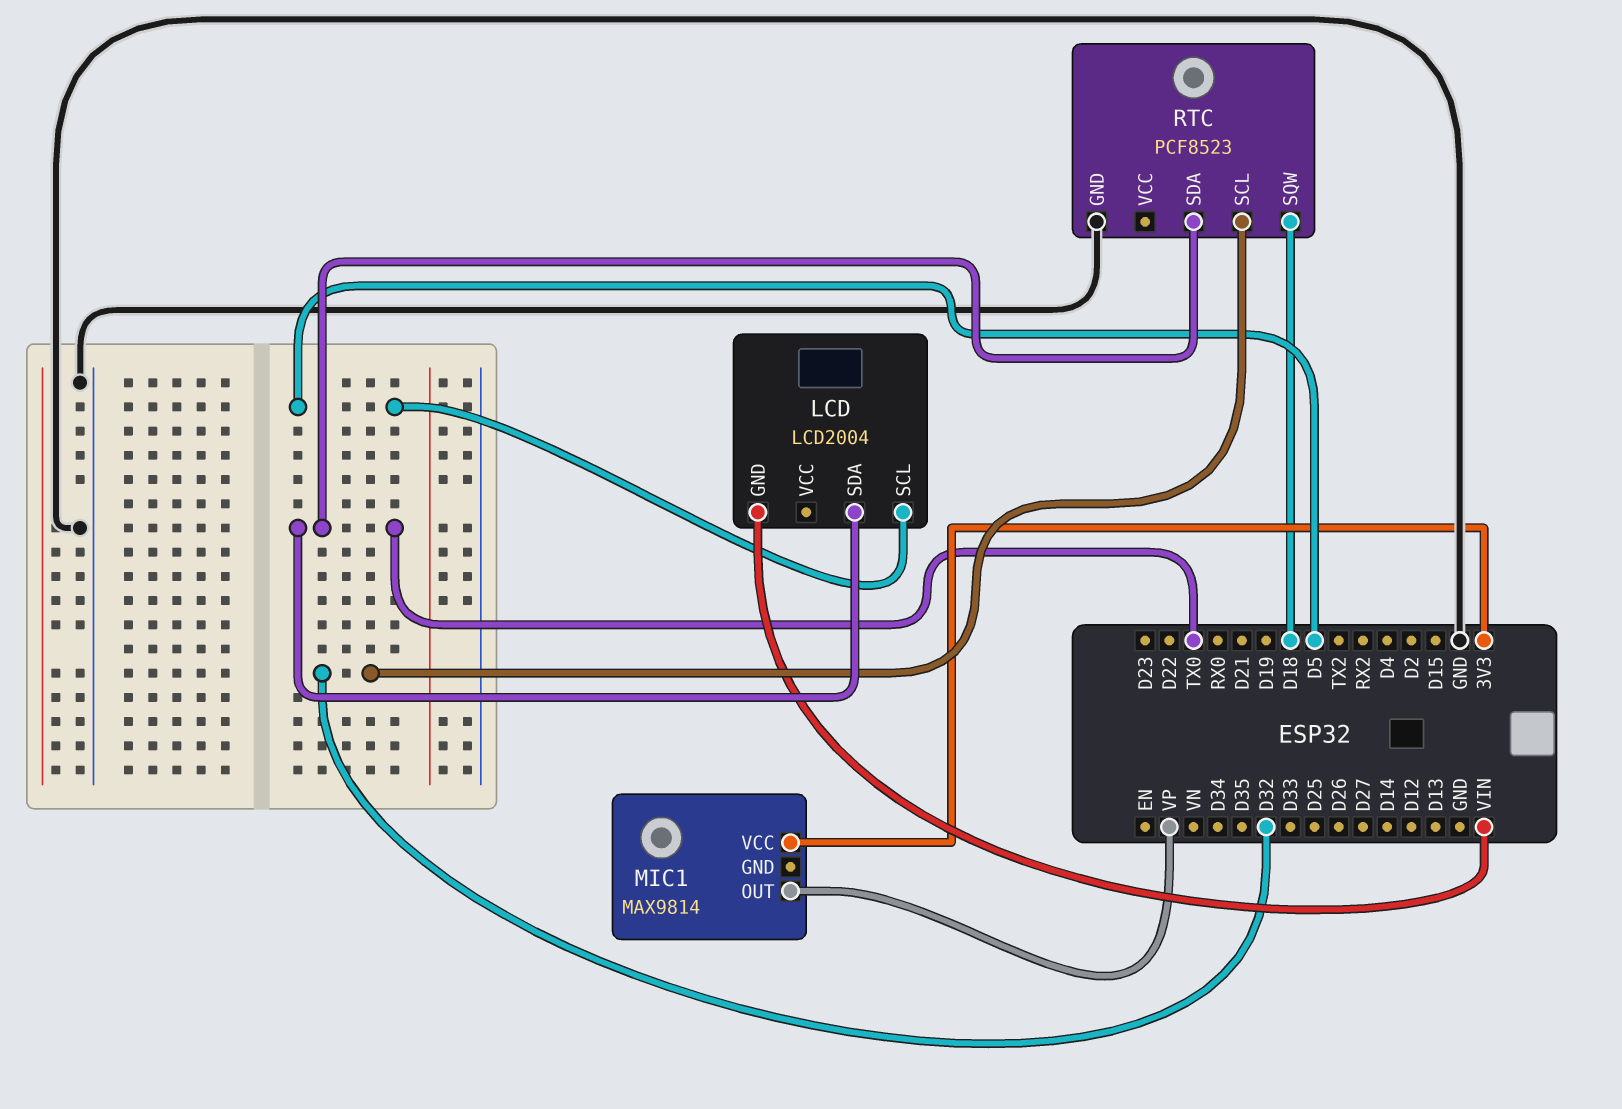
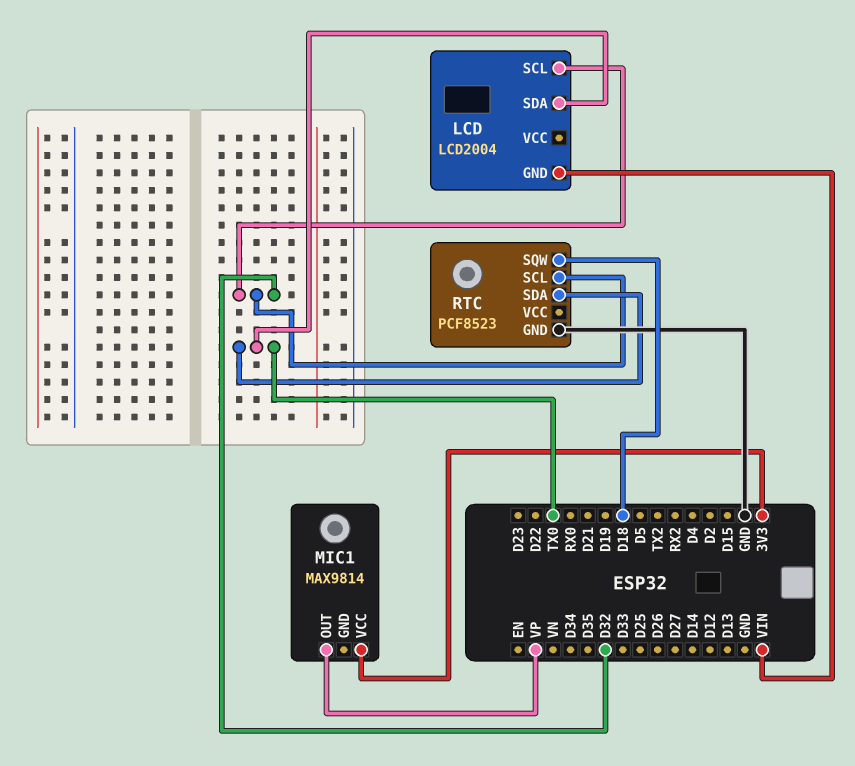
LCD pin SCL: D5 -> D32

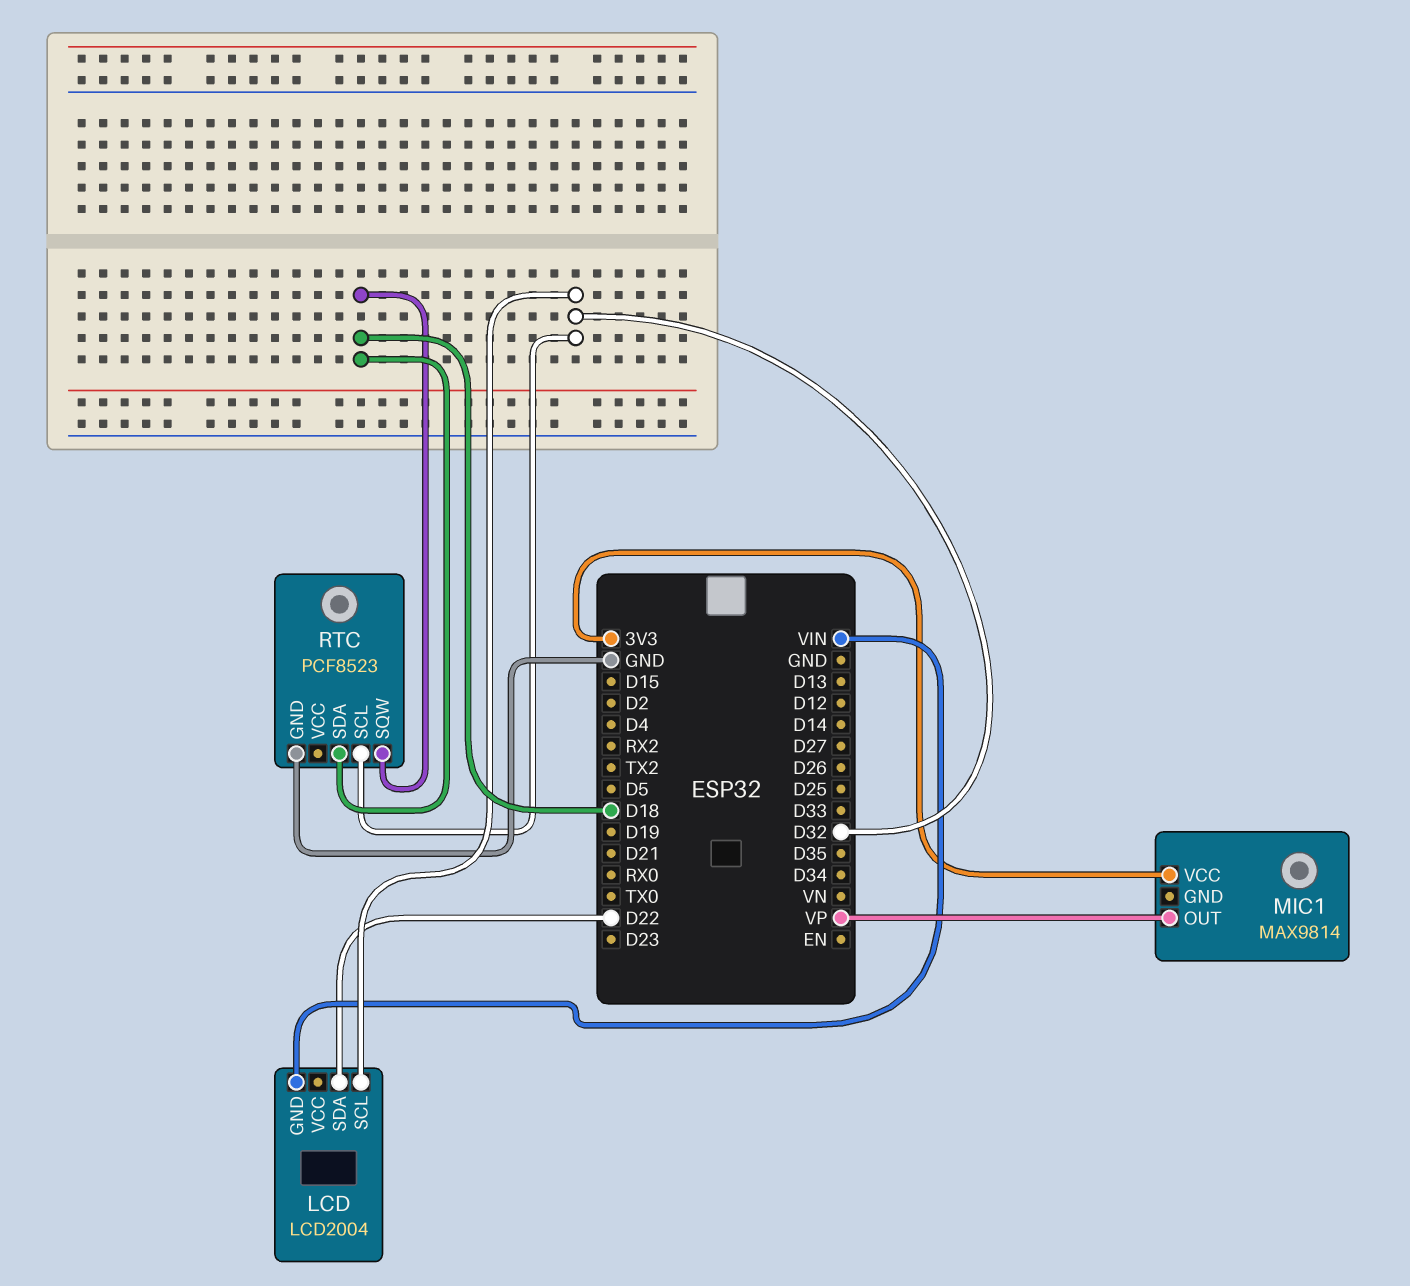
LCD pin SDA: TX0 -> D22
RTC pin SDA: TX0 -> D18

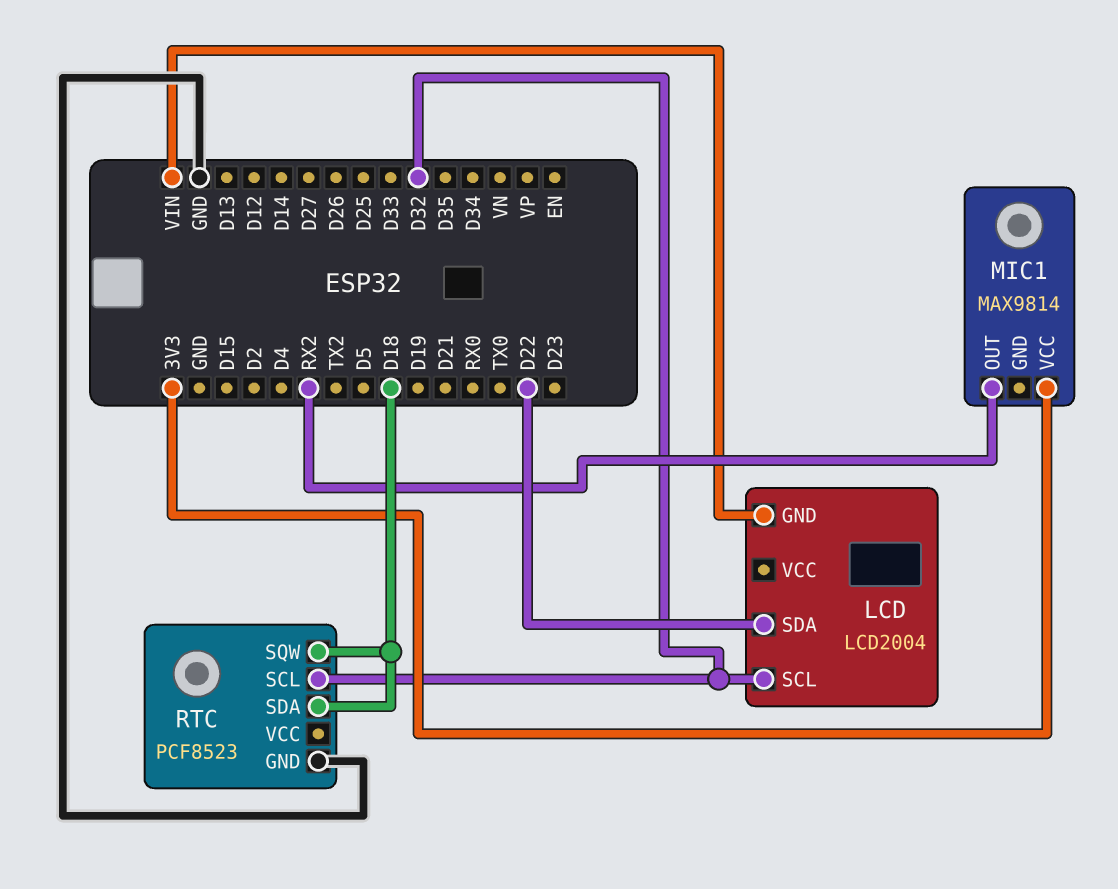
MIC1 pin OUT: VP -> RX2

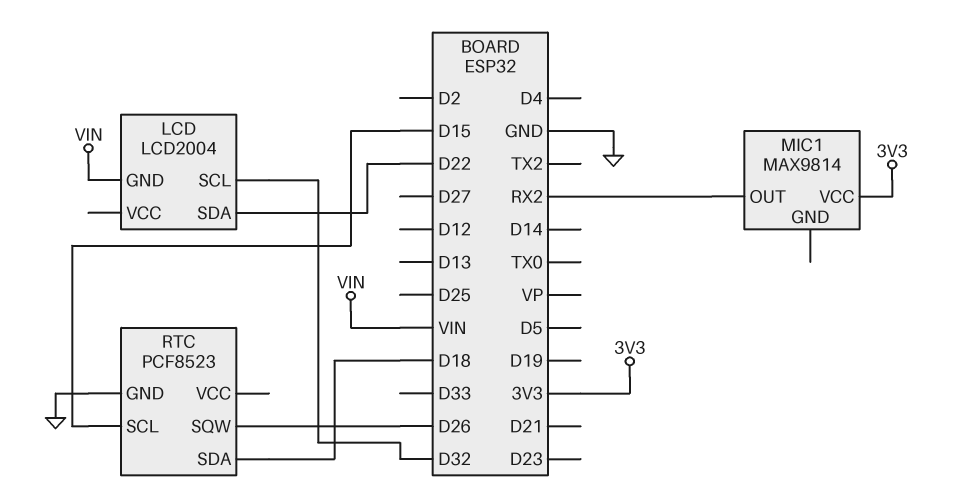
RTC pin SCL: D32 -> D15
RTC pin SQW: D18 -> D26

